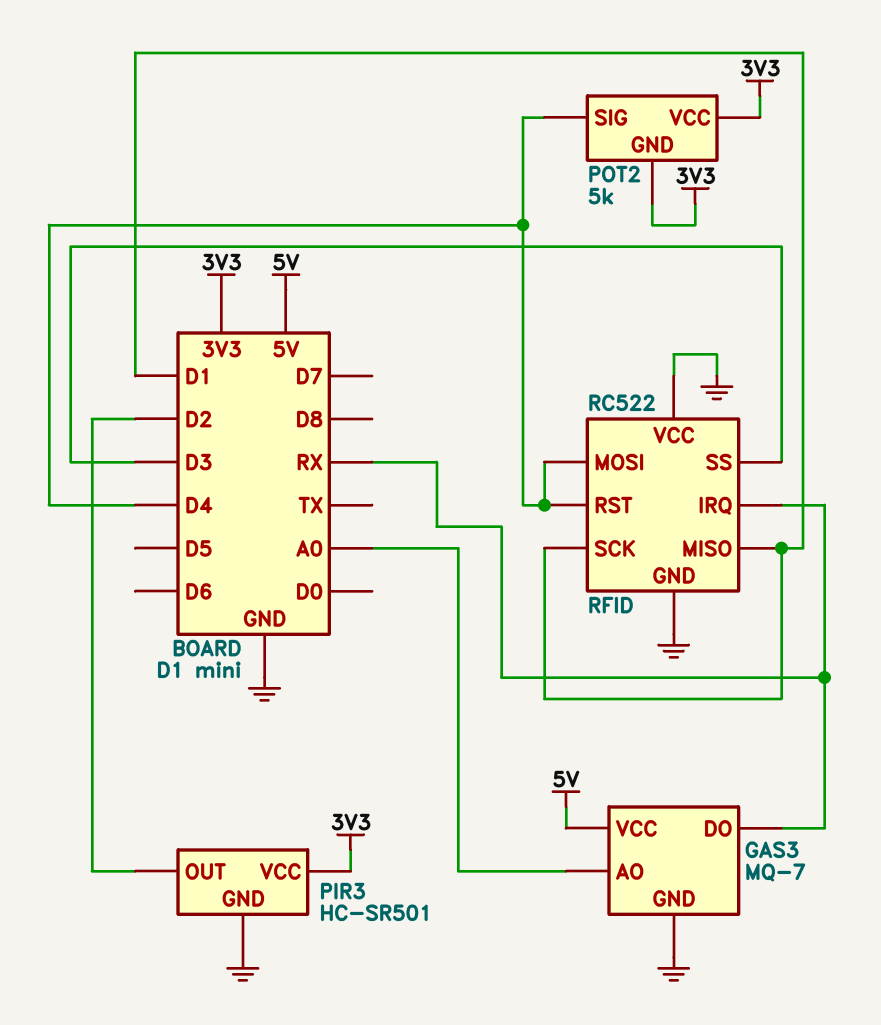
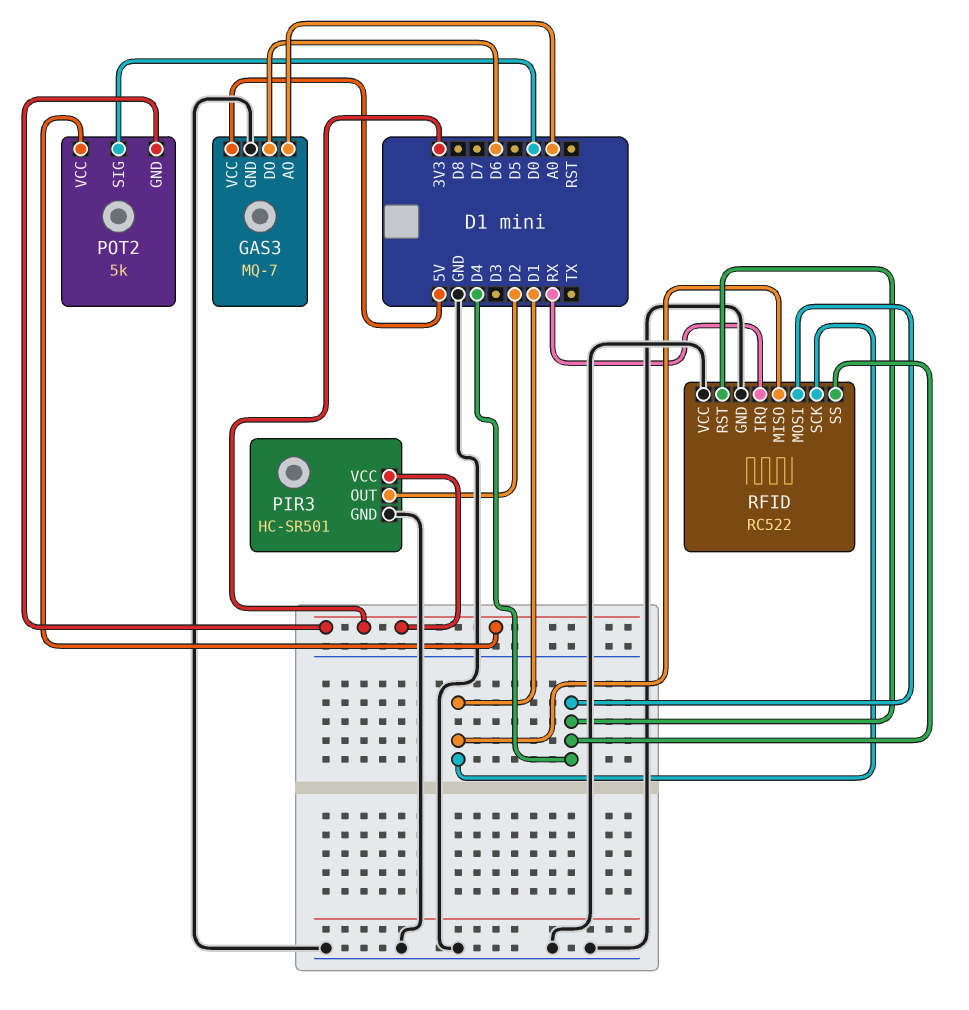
GAS3 pin DO: RX -> D6
POT2 pin SIG: D4 -> D0
RFID pin SS: D3 -> D4

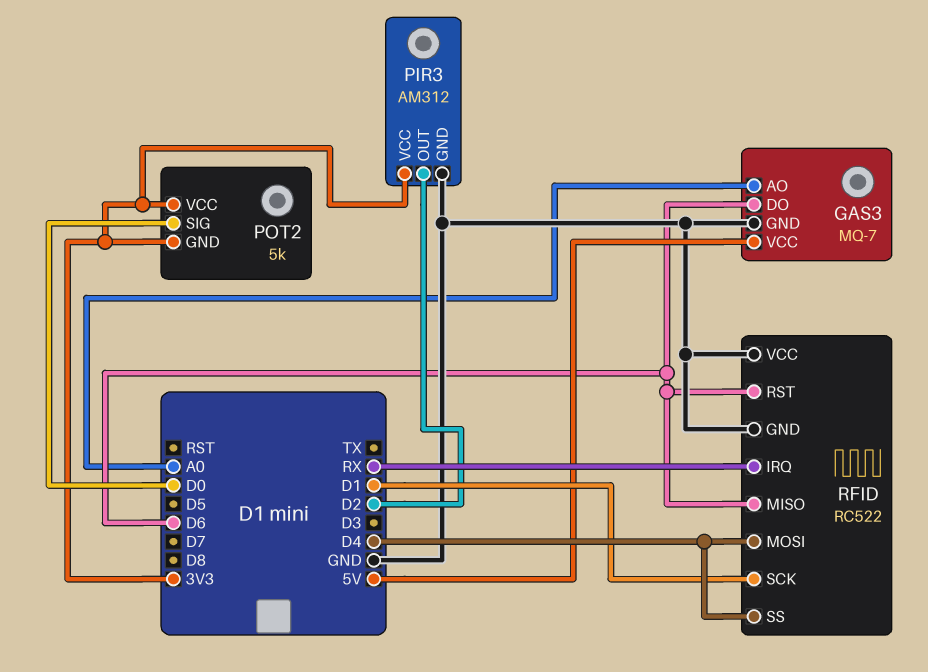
PIR3: HC-SR501 -> AM312
RFID pin MISO: D1 -> D6
RFID pin RST: D4 -> D6

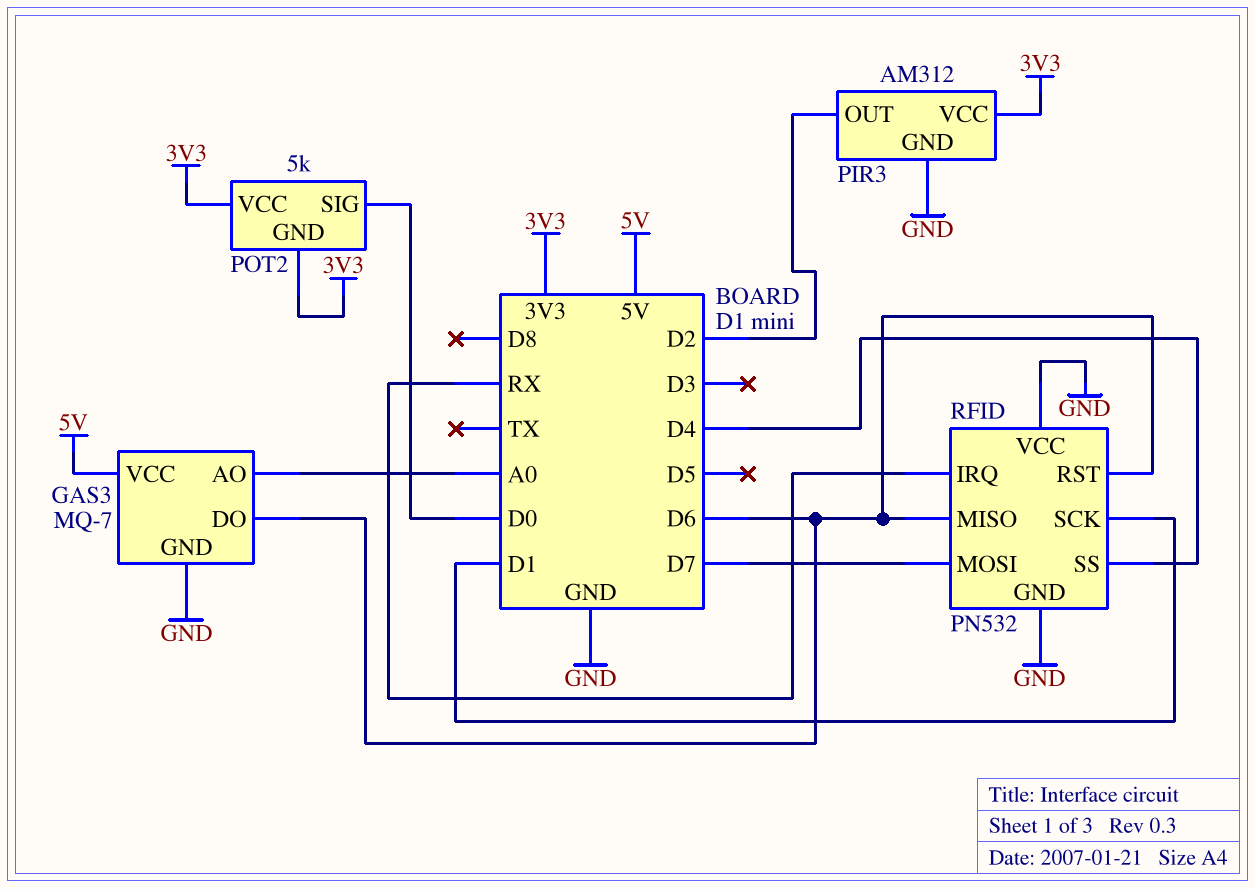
RFID: RC522 -> PN532
RFID pin MOSI: D4 -> D7

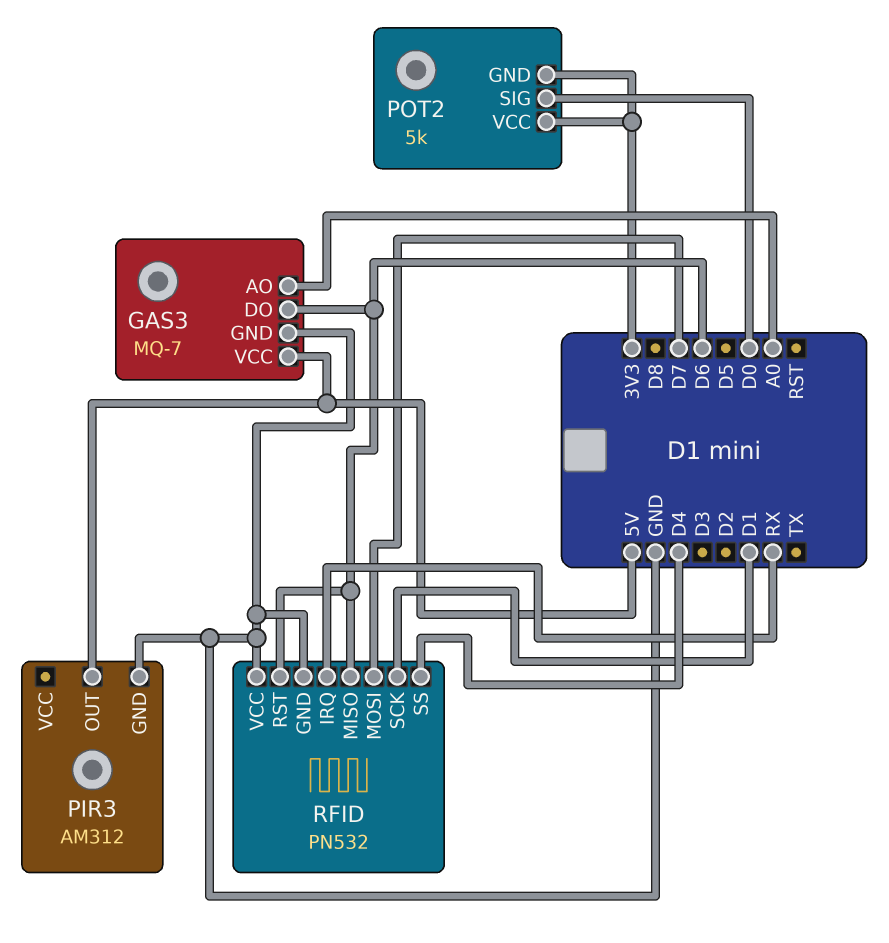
PIR3 pin OUT: D2 -> 5V
PIR3 pin VCC: 3V3 -> none

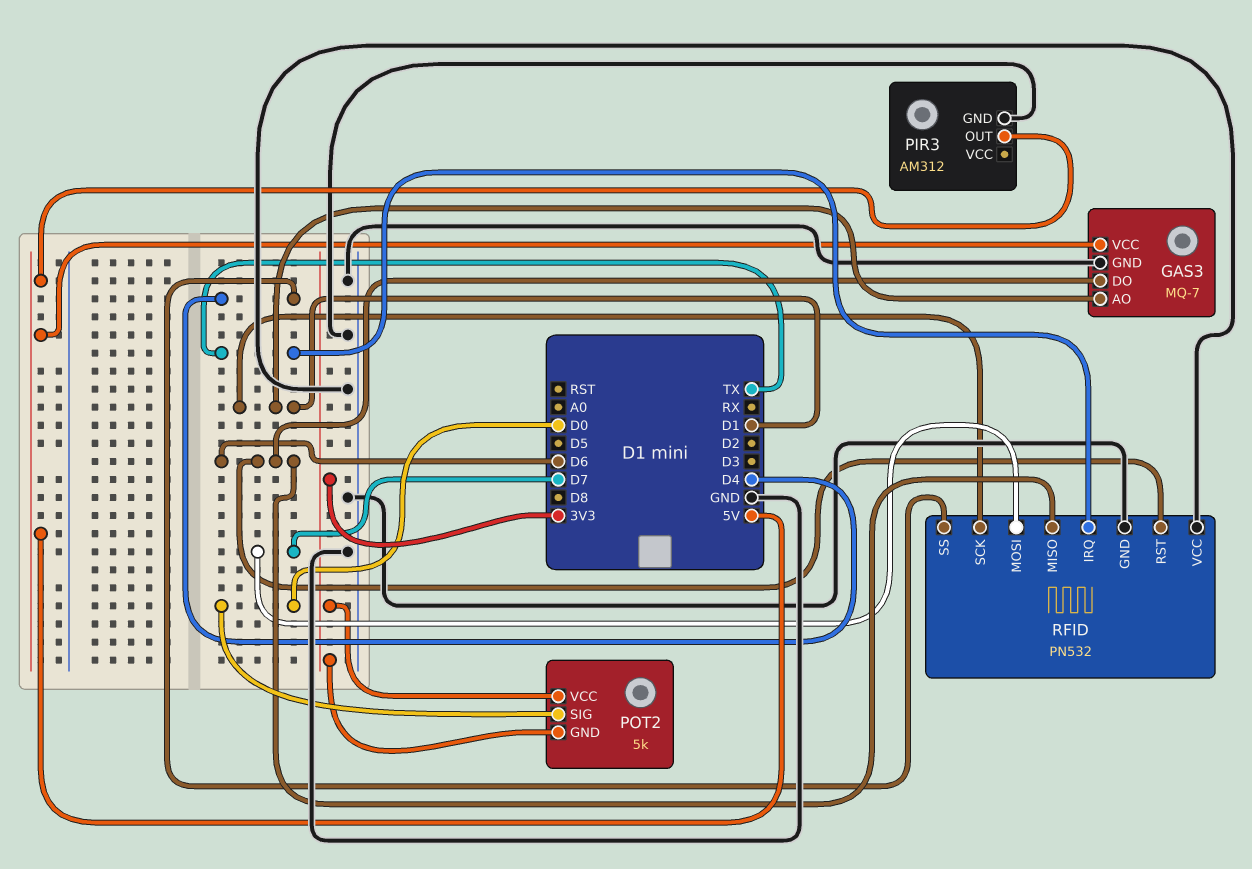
GAS3 pin AO: A0 -> D1
RFID pin IRQ: RX -> TX

